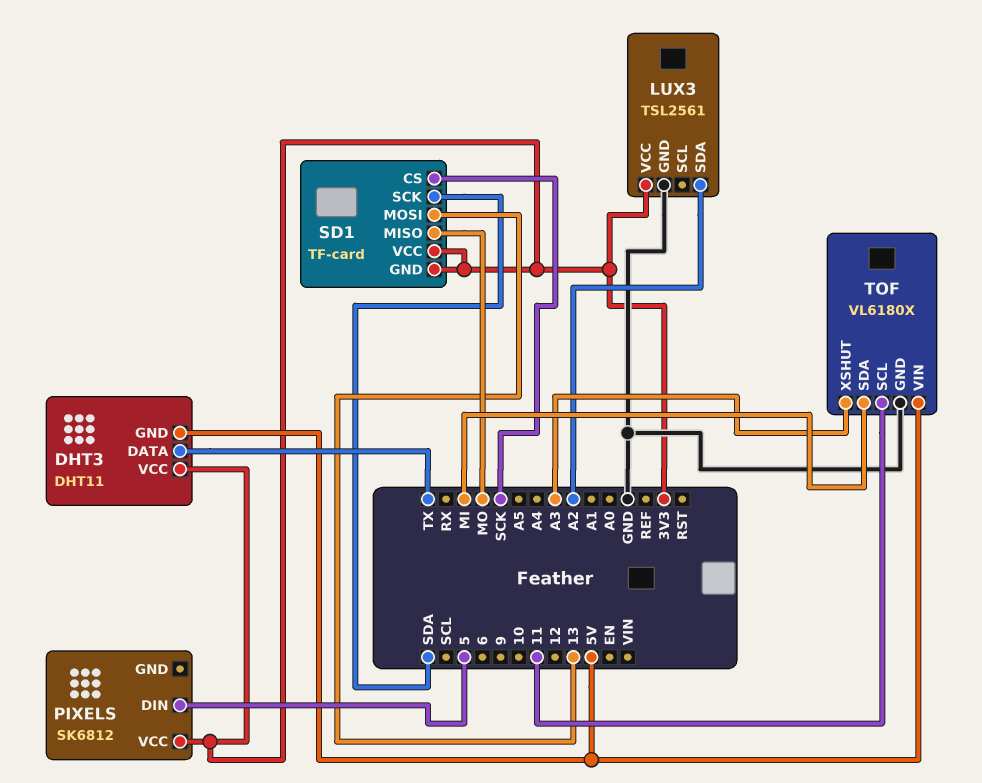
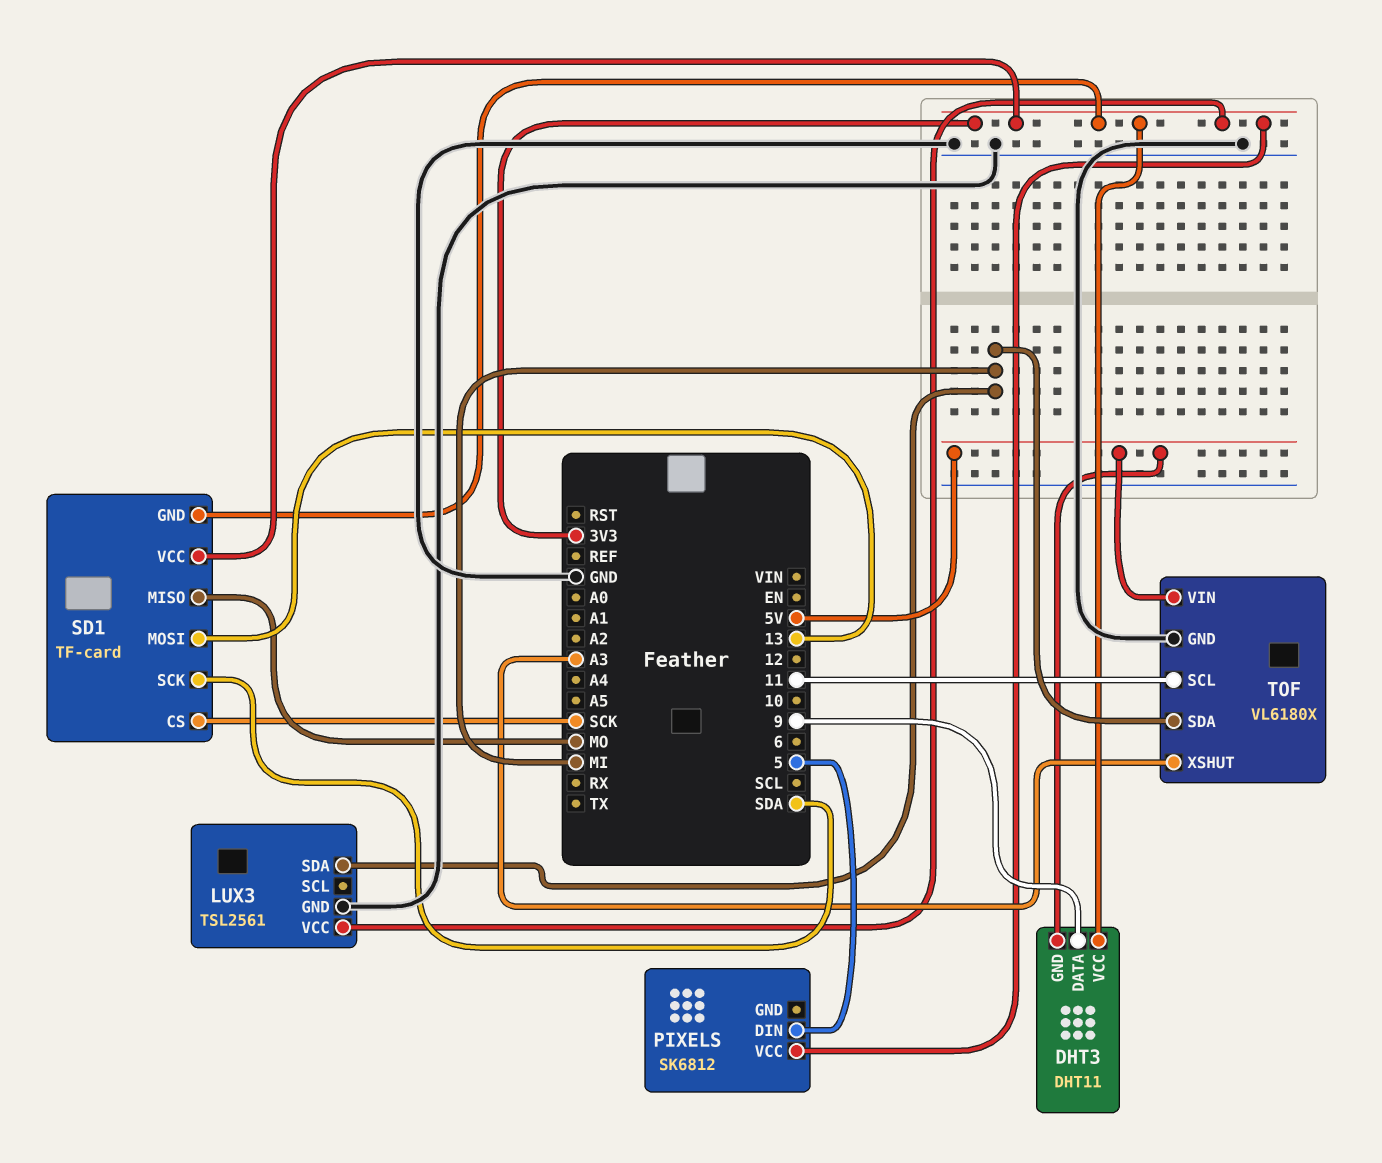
DHT3 pin DATA: TX -> 9
LUX3 pin SDA: A2 -> MI

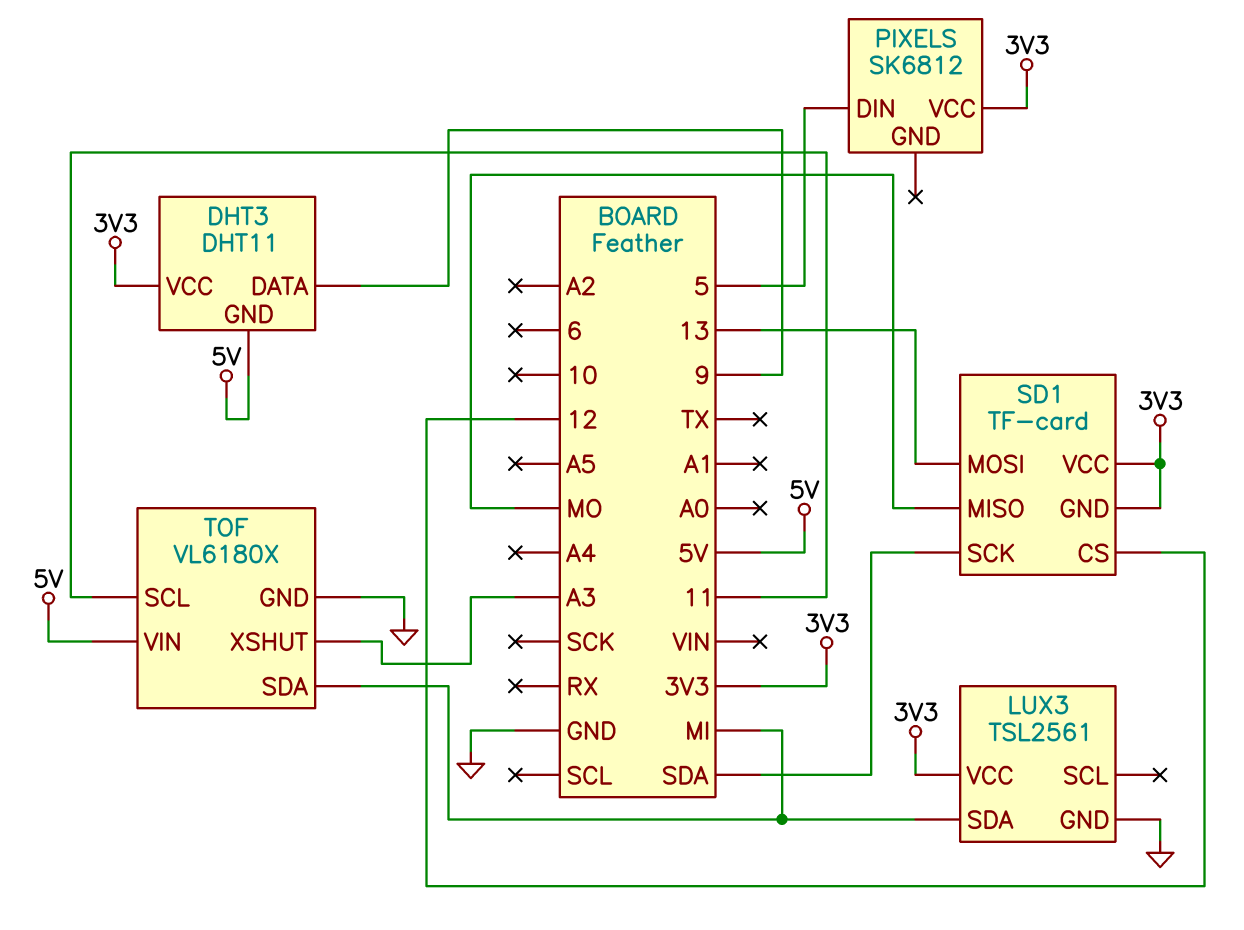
SD1 pin CS: SCK -> 12

